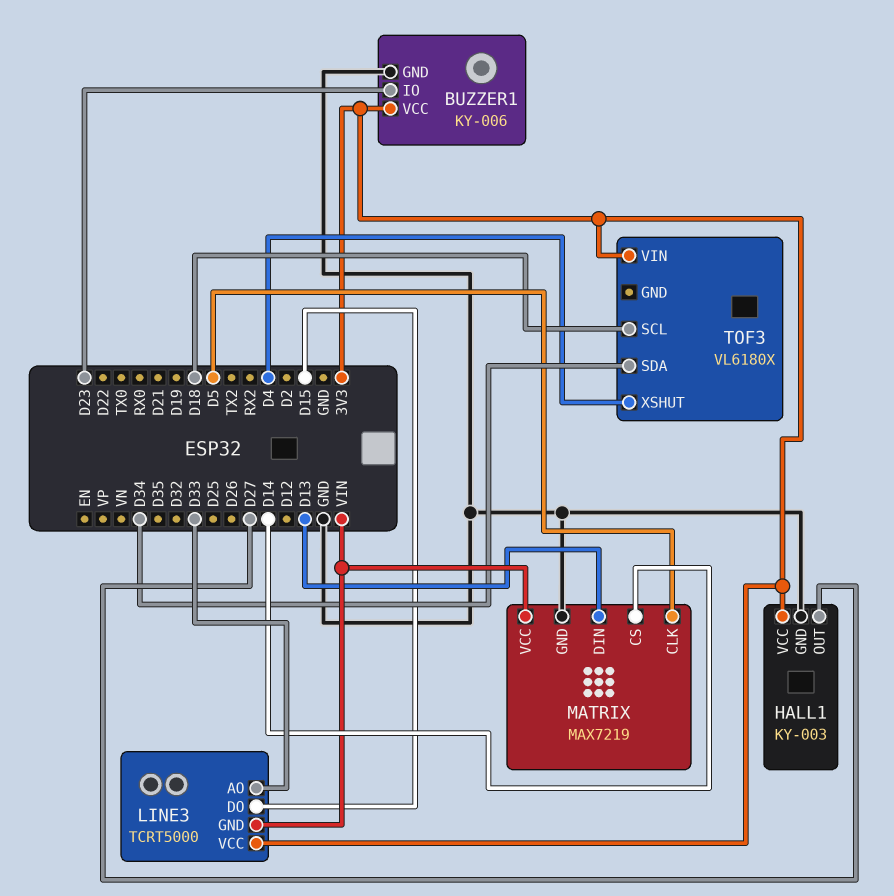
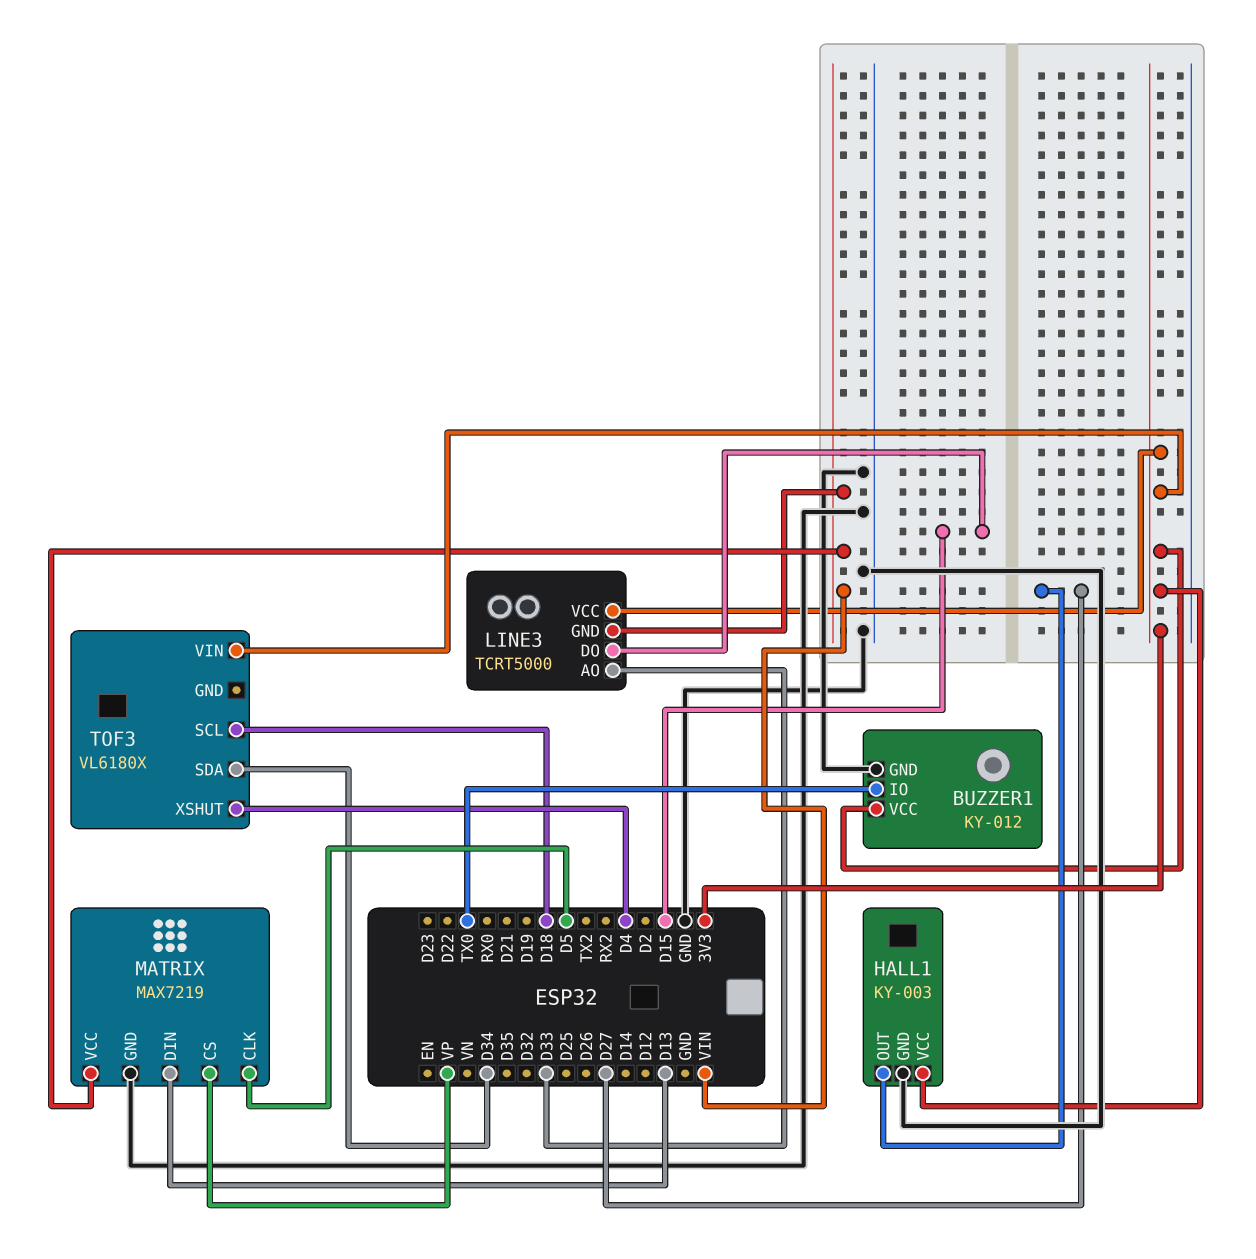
BUZZER1: KY-006 -> KY-012
BUZZER1 pin IO: D23 -> TX0
MATRIX pin CS: D14 -> VP

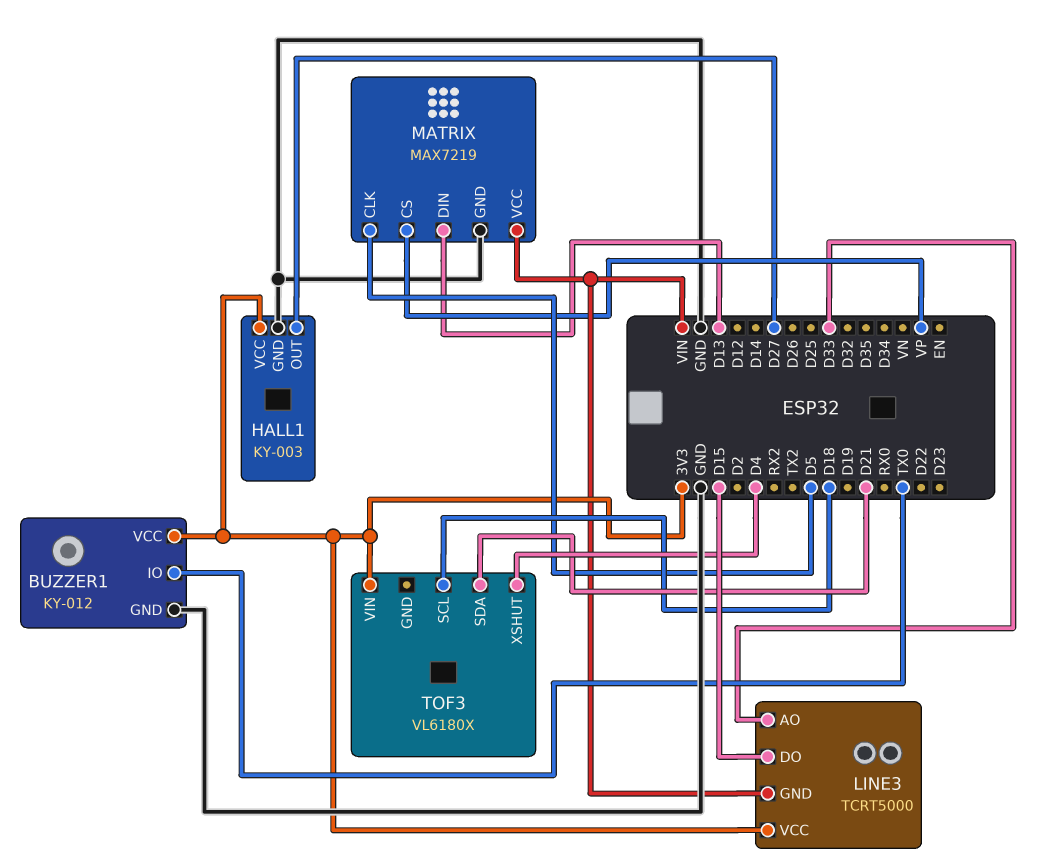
TOF3 pin SDA: D34 -> D21

